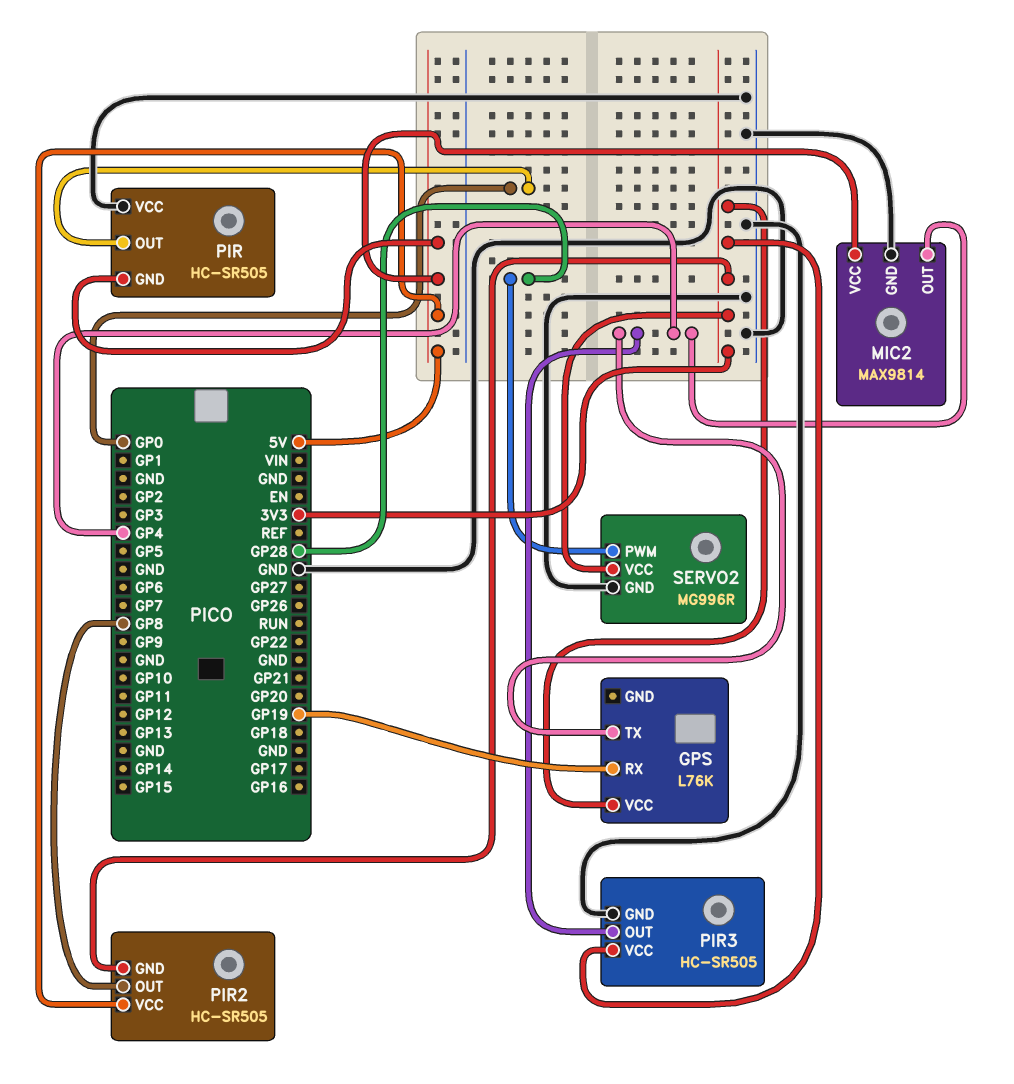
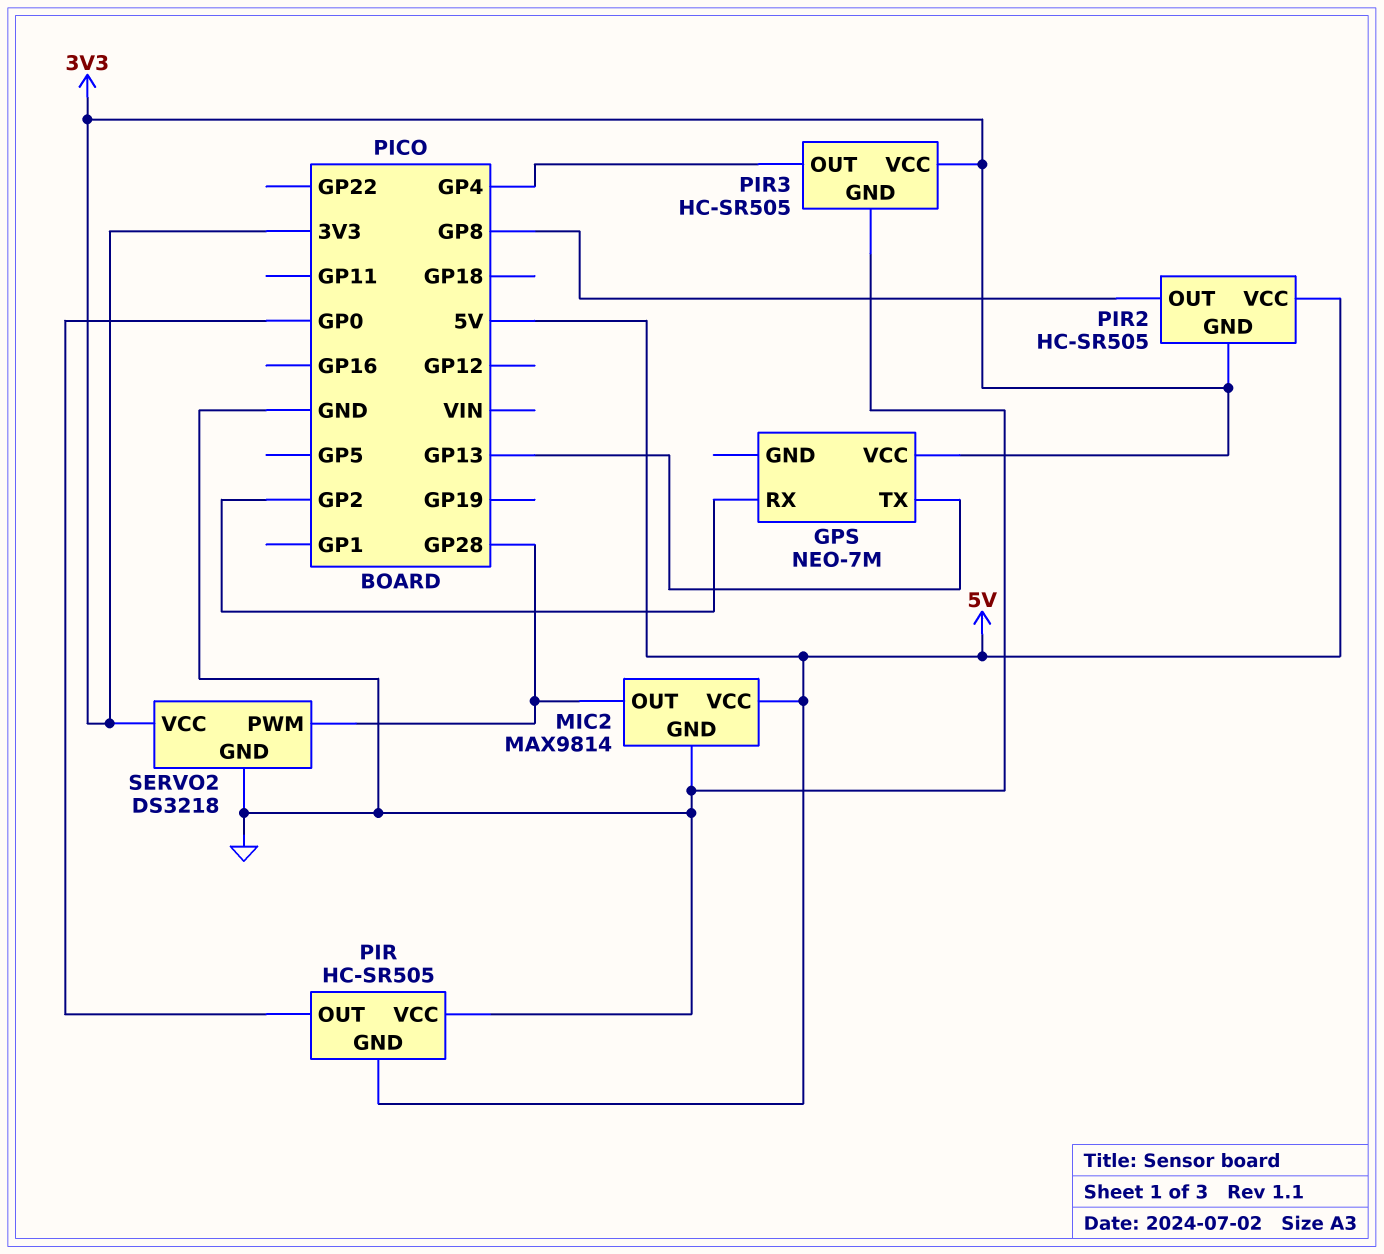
GPS: L76K -> NEO-7M
GPS pin RX: GP19 -> GP2
GPS pin TX: GP4 -> GP13
MIC2 pin OUT: GP4 -> GP28
SERVO2: MG996R -> DS3218

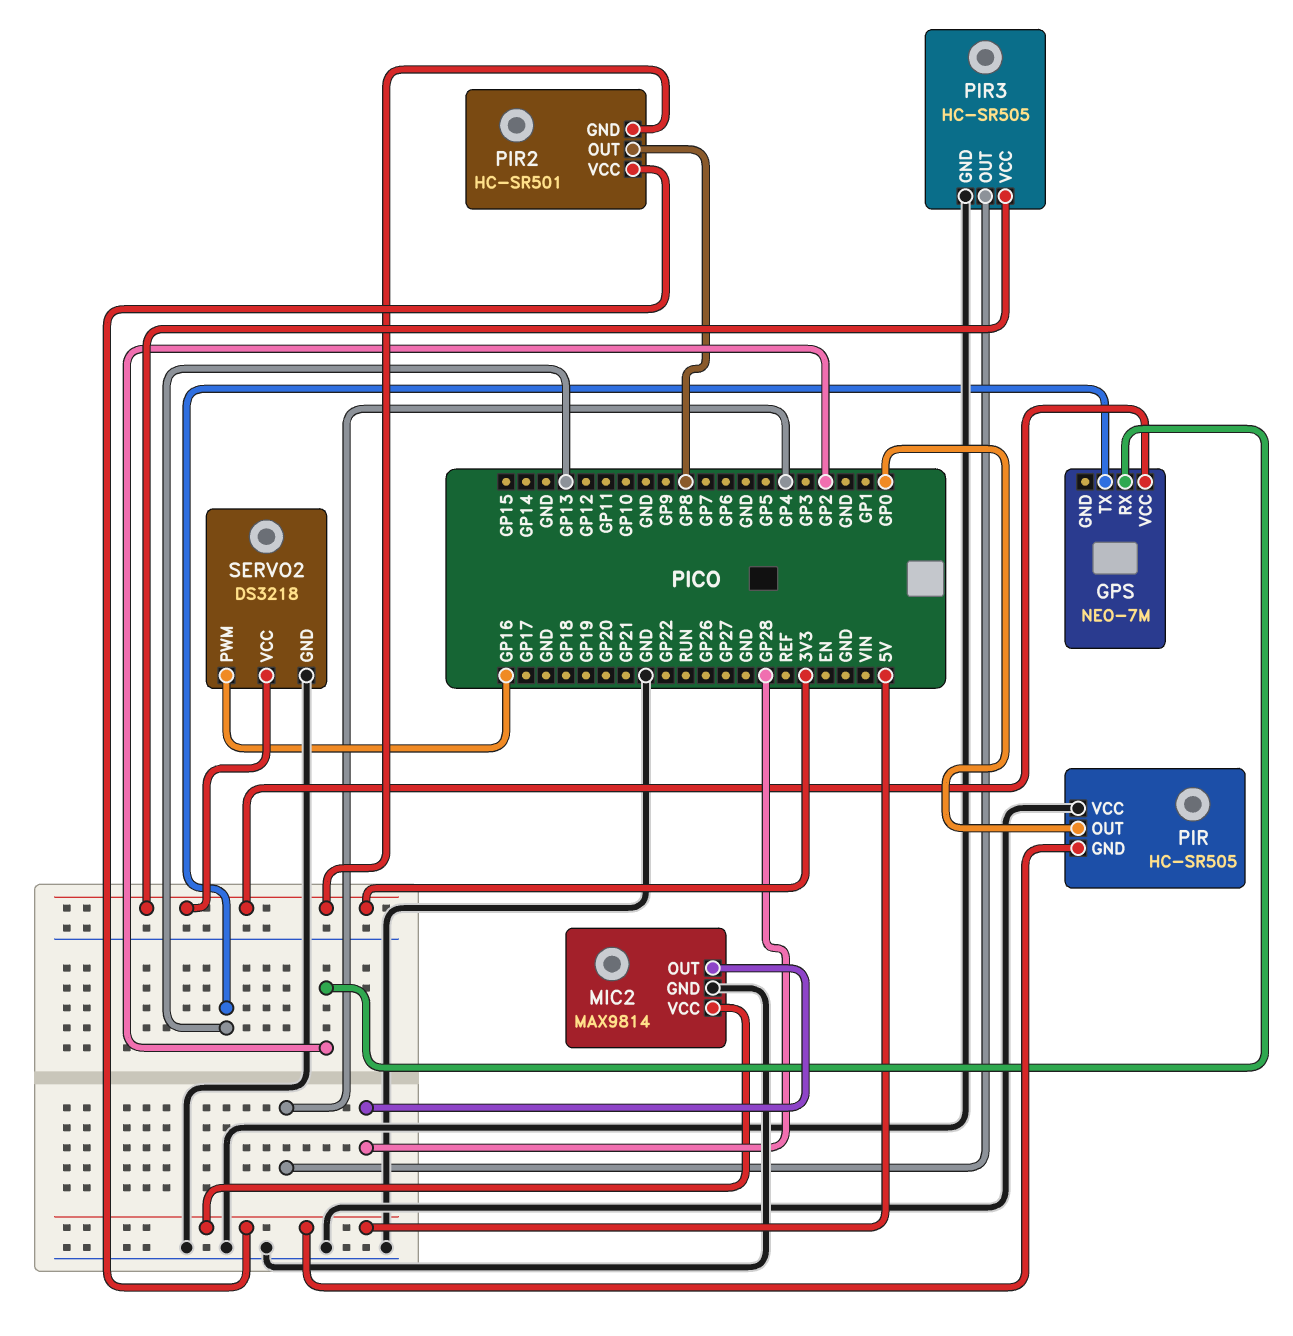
PIR2: HC-SR505 -> HC-SR501
SERVO2 pin PWM: GP28 -> GP16

